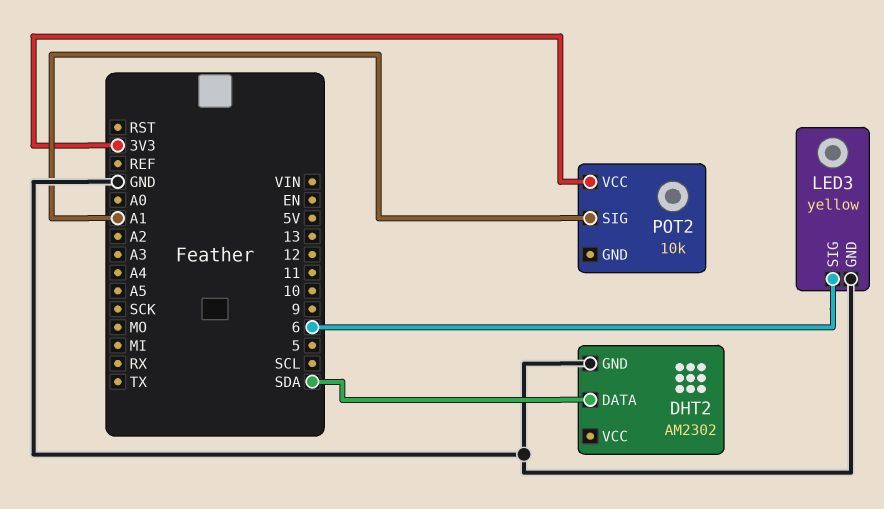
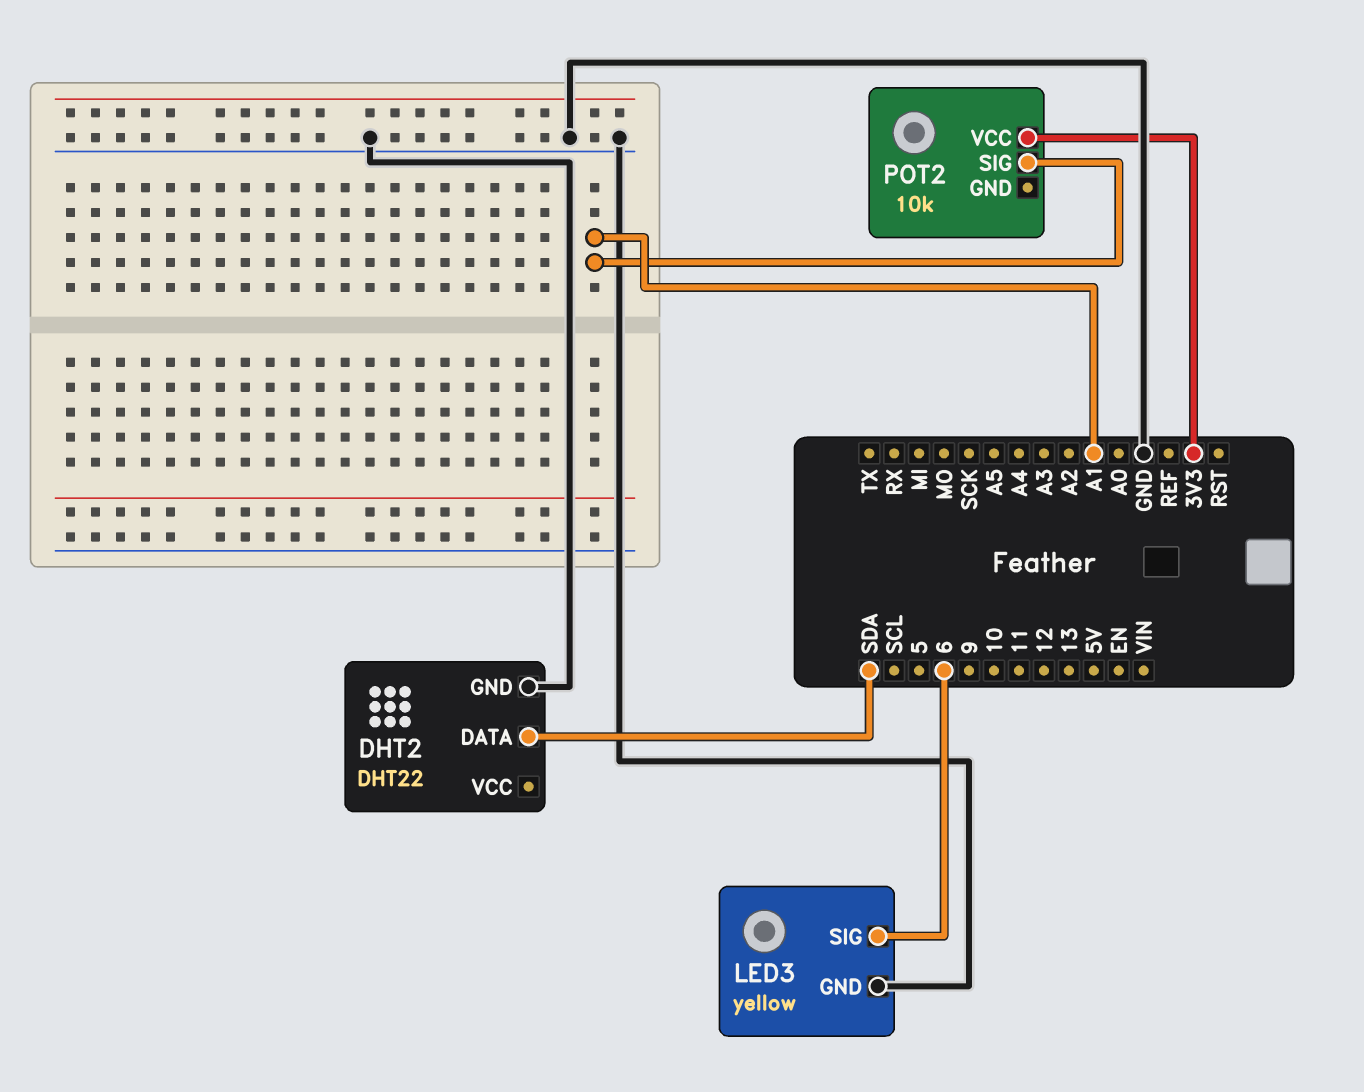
DHT2: AM2302 -> DHT22

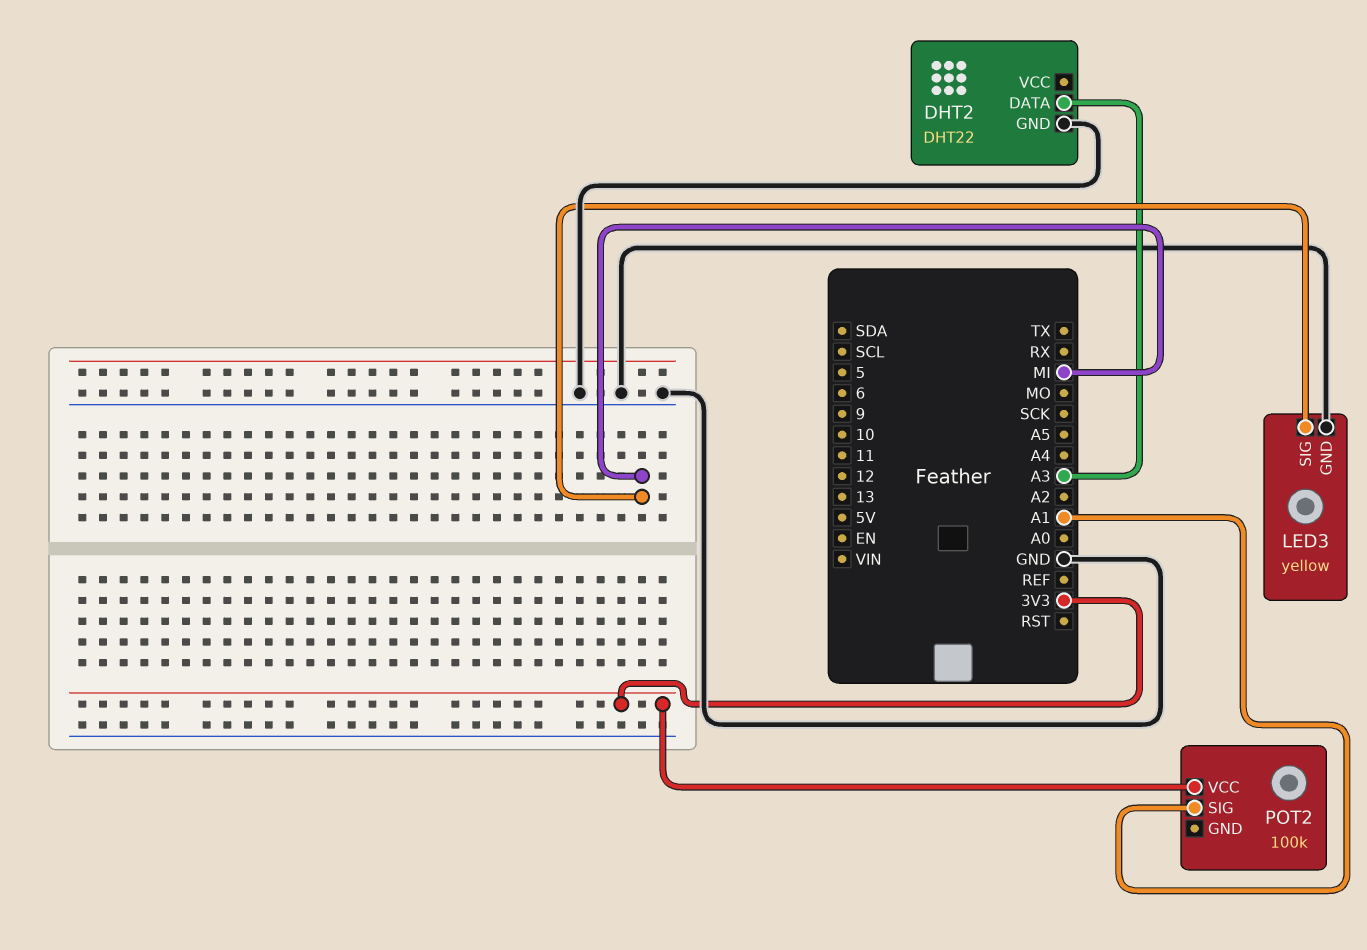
DHT2 pin DATA: SDA -> A3
LED3 pin SIG: 6 -> MI
POT2: 10k -> 100k

